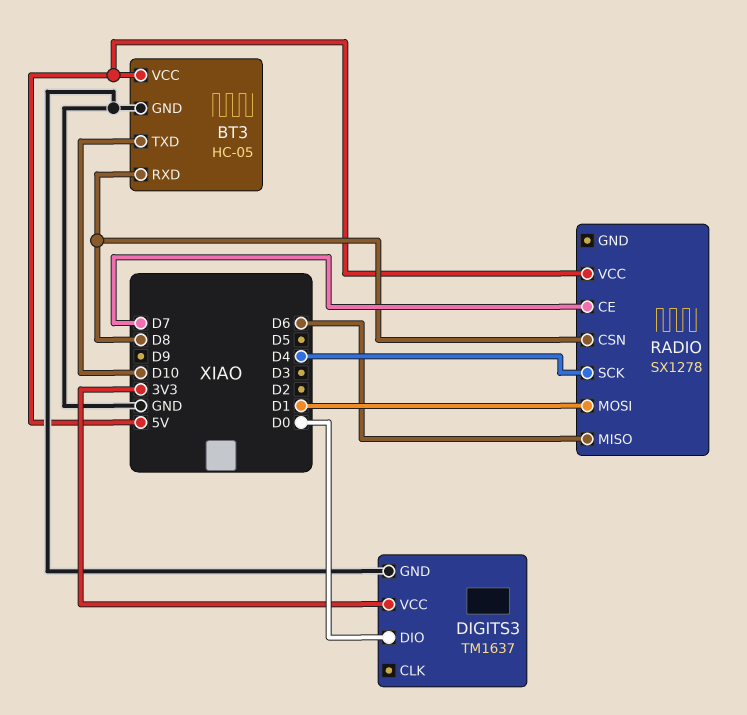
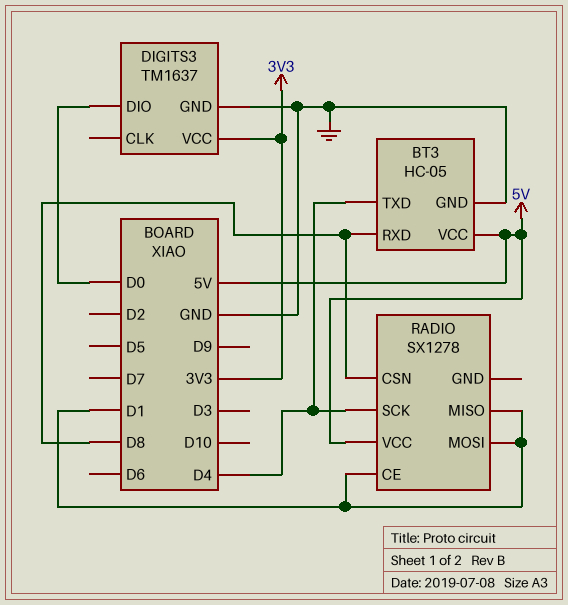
BT3 pin TXD: D10 -> D4
RADIO pin CE: D7 -> D1
RADIO pin MISO: D6 -> D1

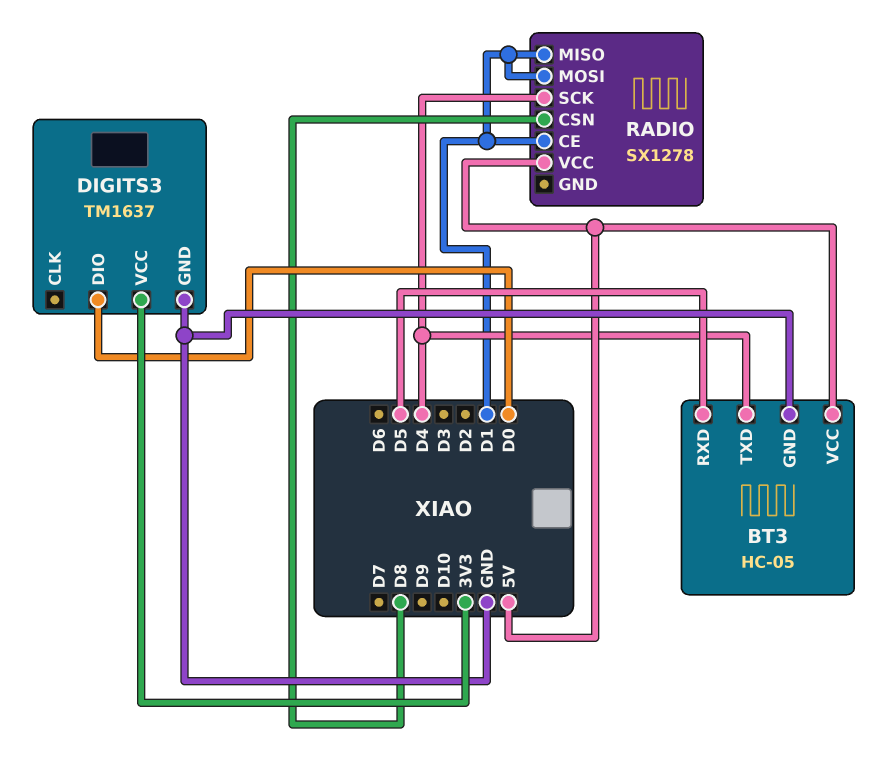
BT3 pin RXD: D8 -> D5

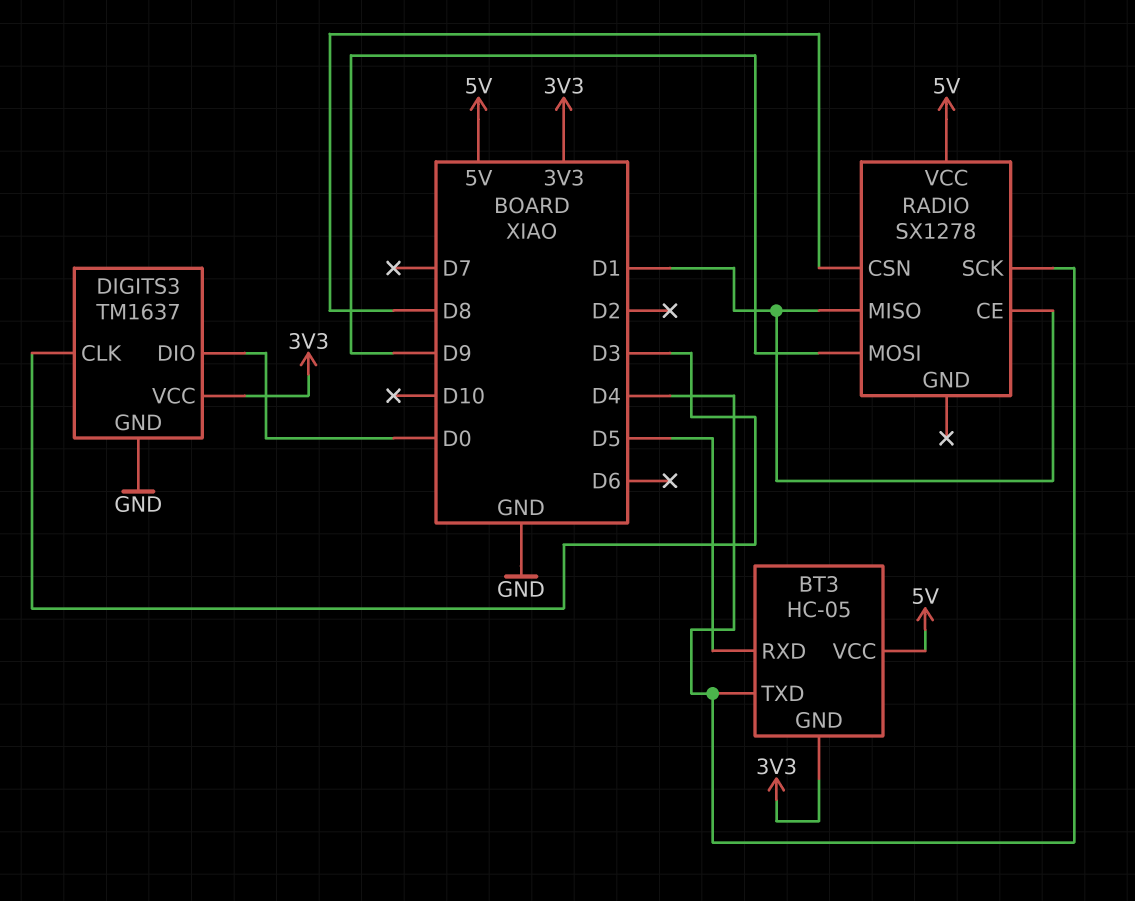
BT3 pin GND: GND -> 3V3
DIGITS3 pin CLK: none -> D3
RADIO pin MOSI: D1 -> D9

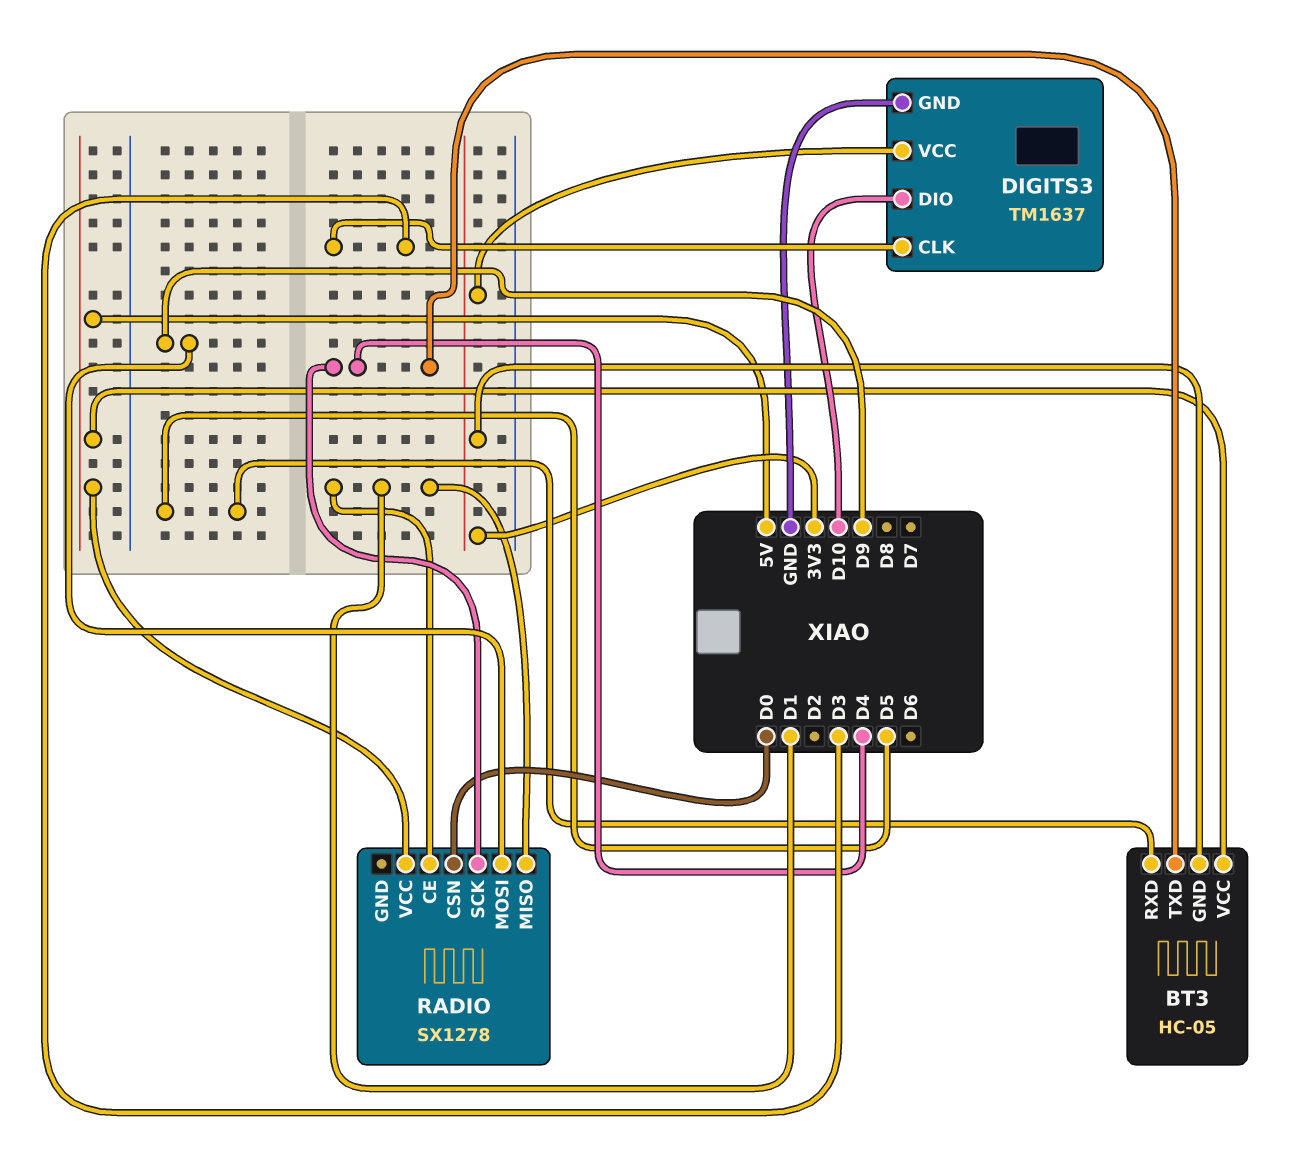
DIGITS3 pin DIO: D0 -> D10
RADIO pin CSN: D8 -> D0

